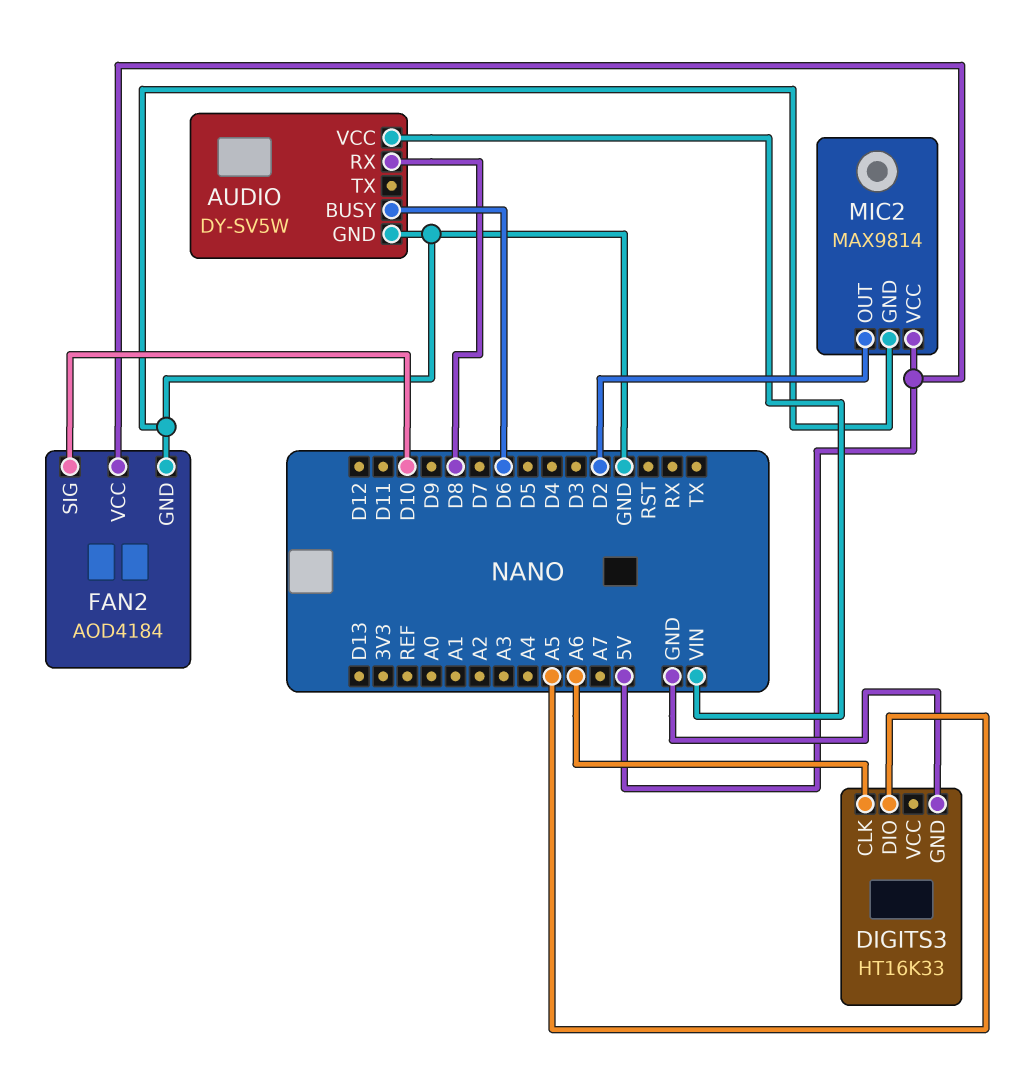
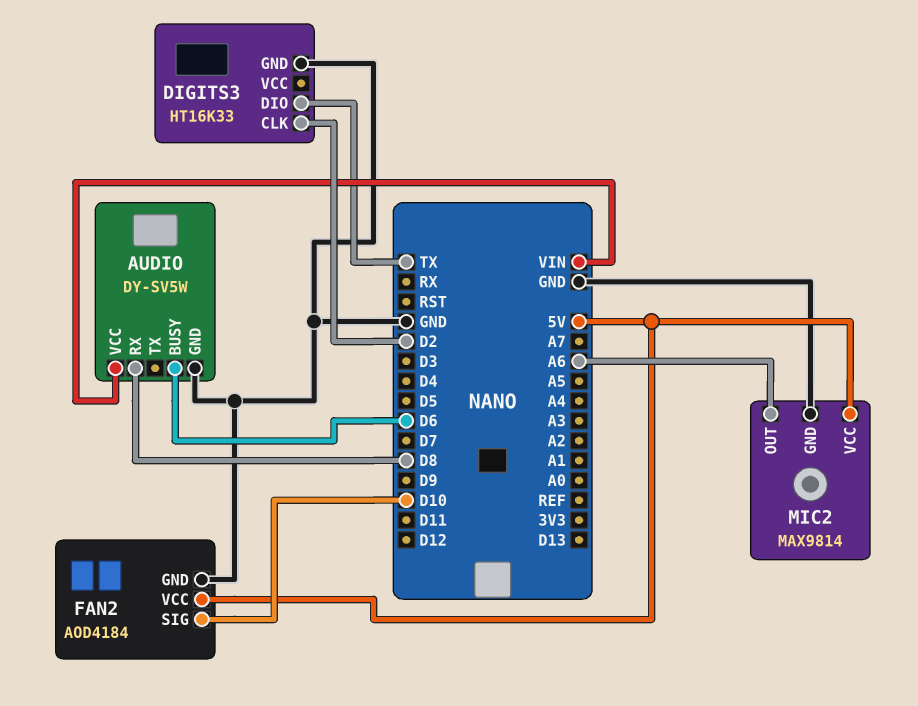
DIGITS3 pin CLK: A6 -> D2
DIGITS3 pin DIO: A5 -> TX
MIC2 pin OUT: D2 -> A6

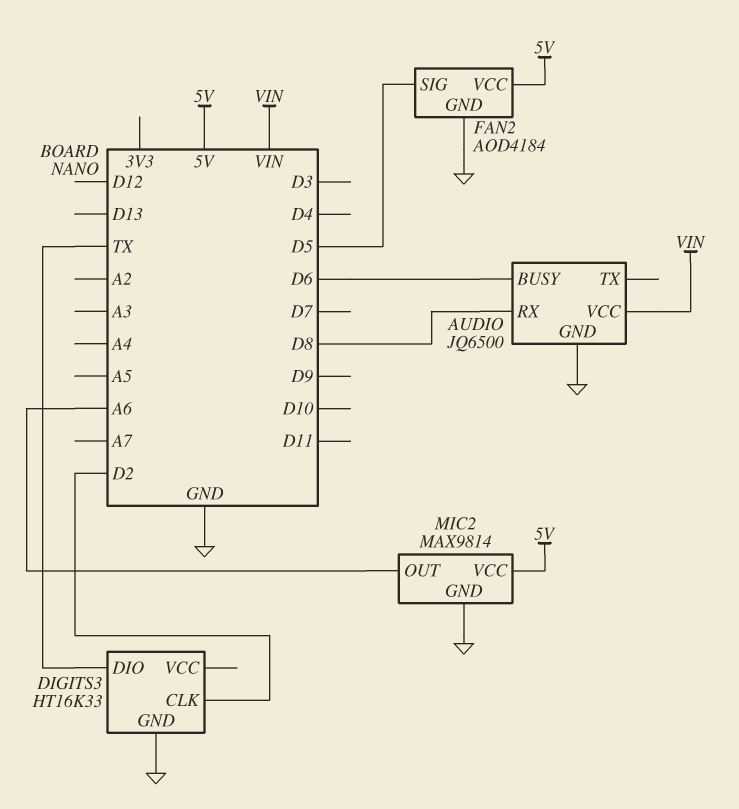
AUDIO: DY-SV5W -> JQ6500
FAN2 pin SIG: D10 -> D5

